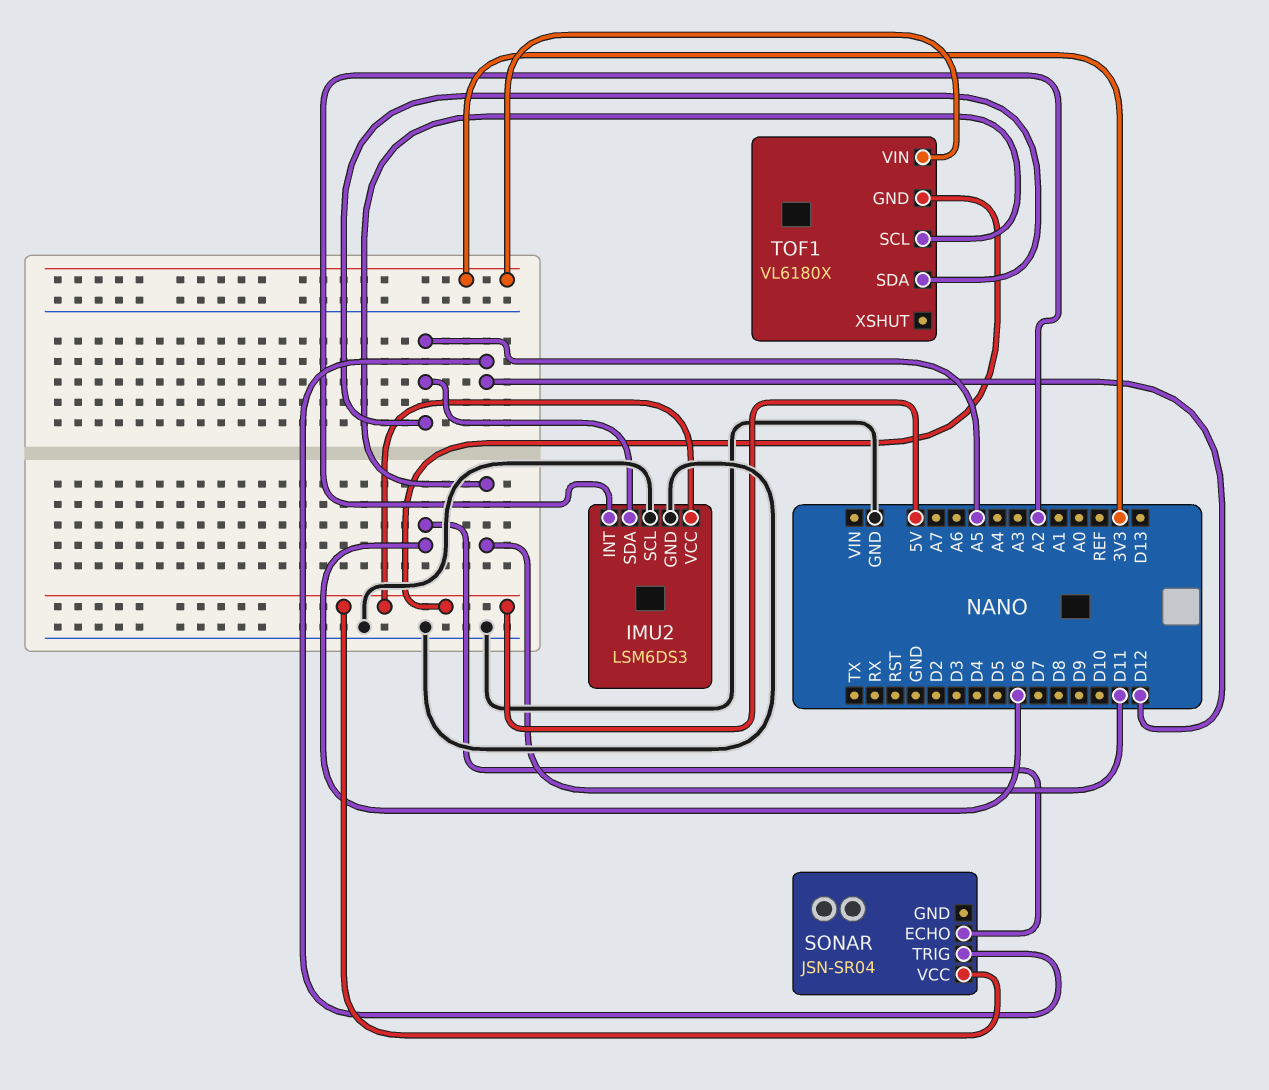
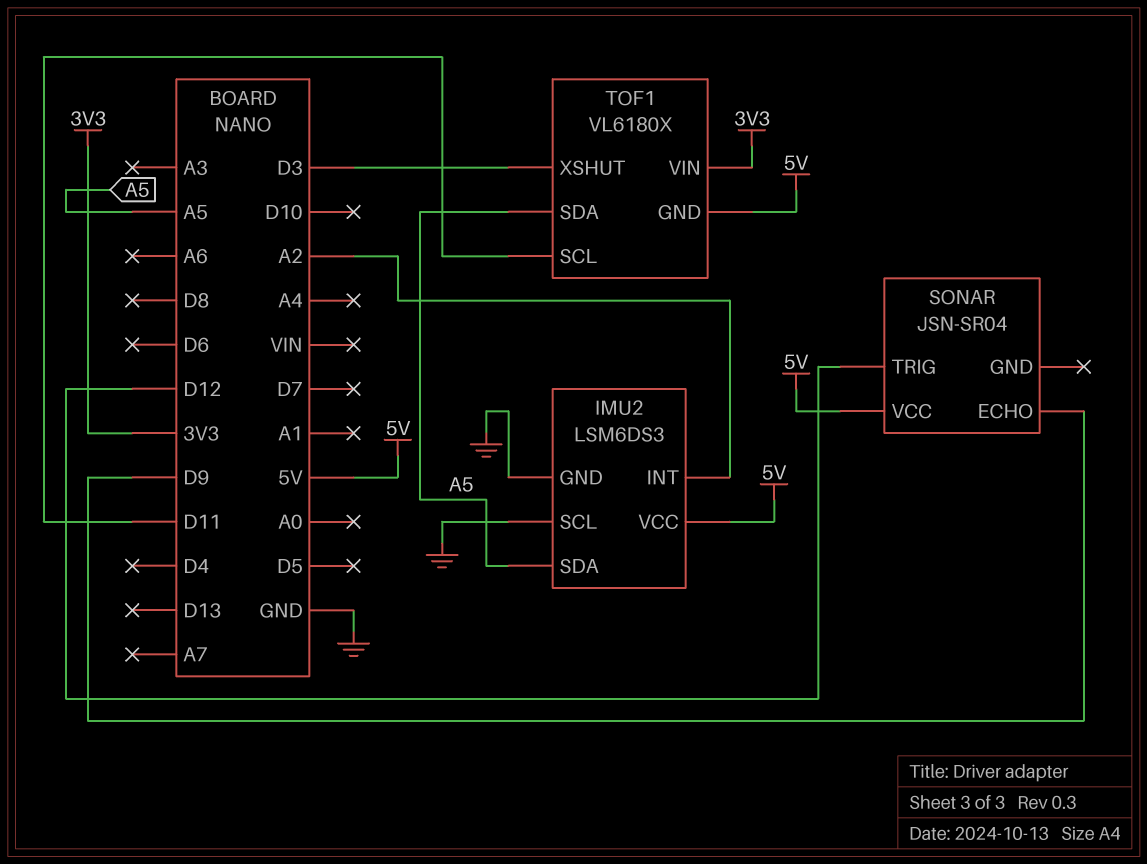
SONAR pin ECHO: D6 -> D9
TOF1 pin XSHUT: none -> D3

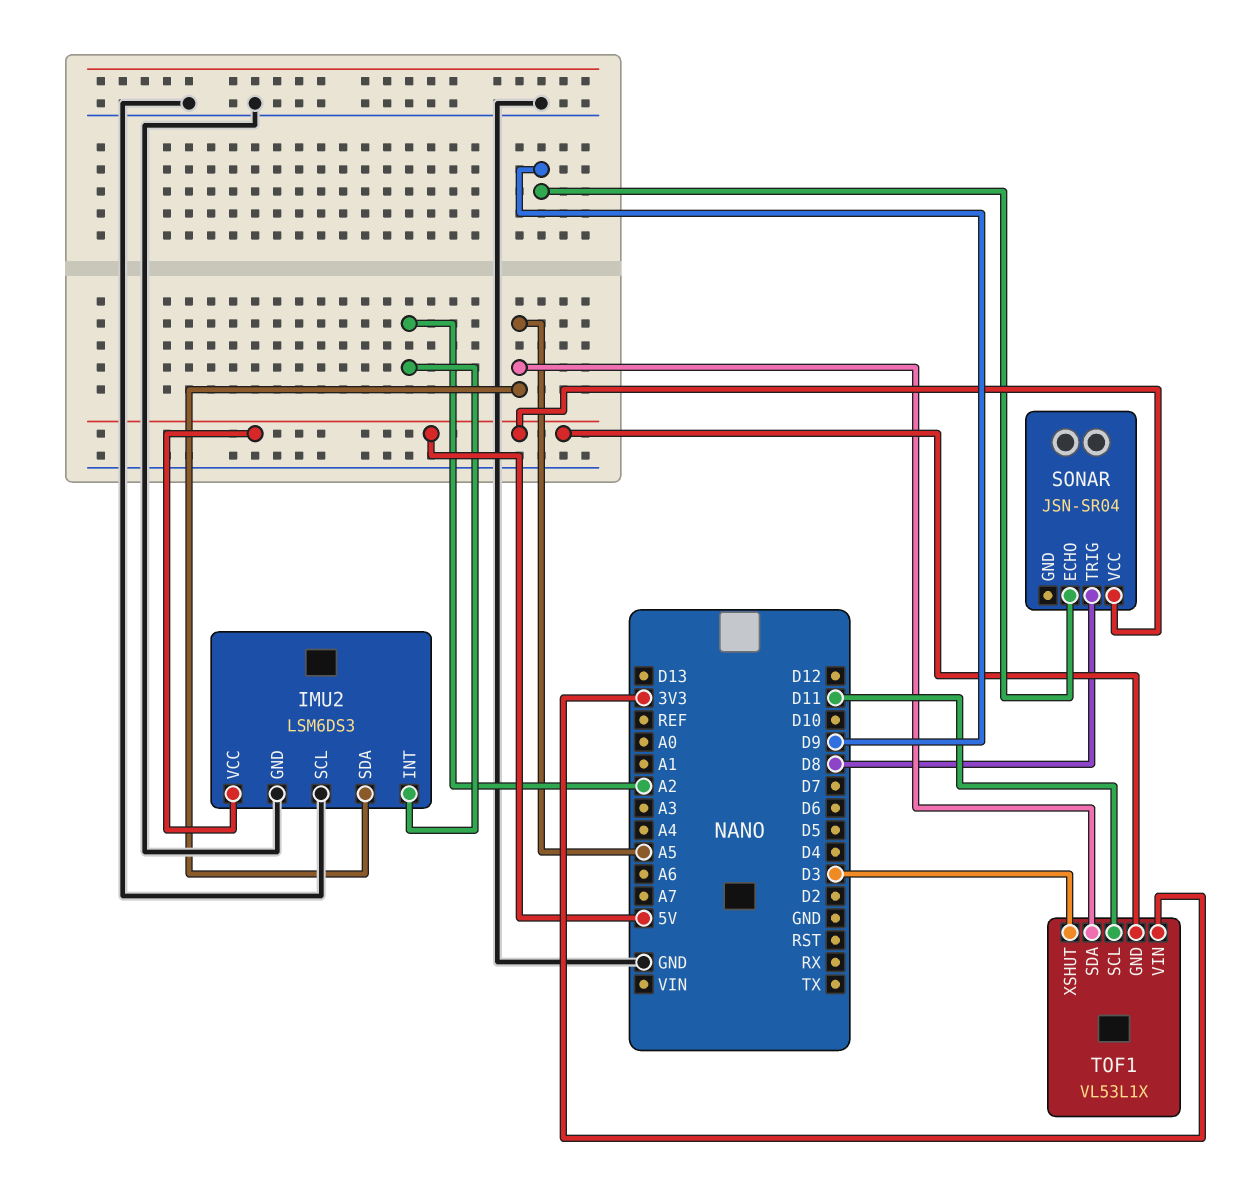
SONAR pin TRIG: D12 -> D8
TOF1: VL6180X -> VL53L1X

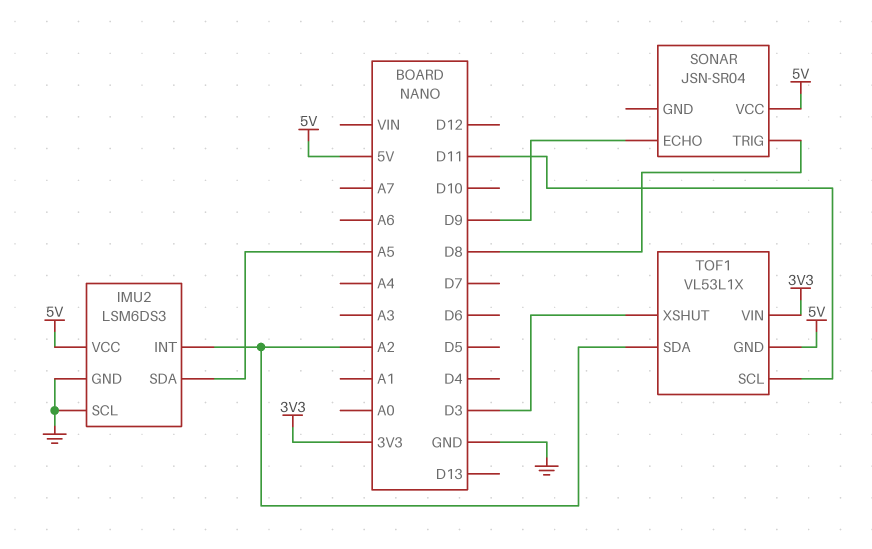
TOF1 pin SDA: A5 -> A2

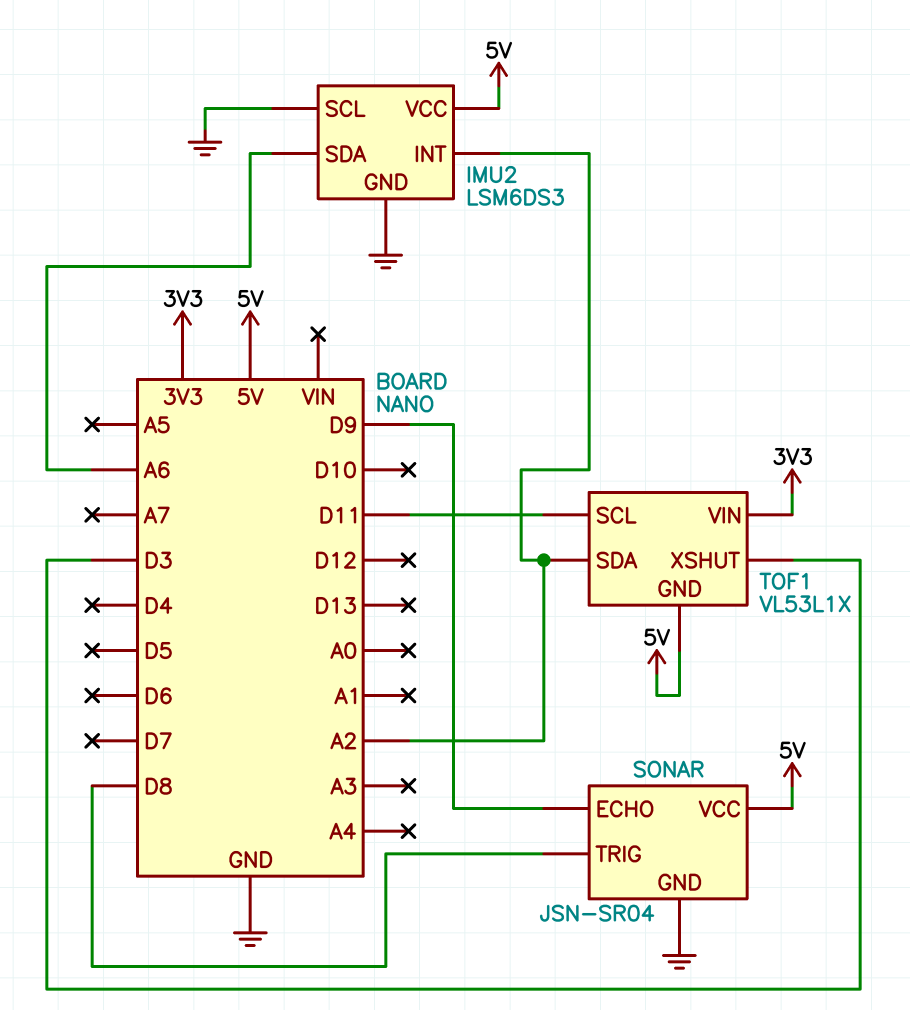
IMU2 pin SDA: A5 -> A6
SONAR pin GND: none -> GND

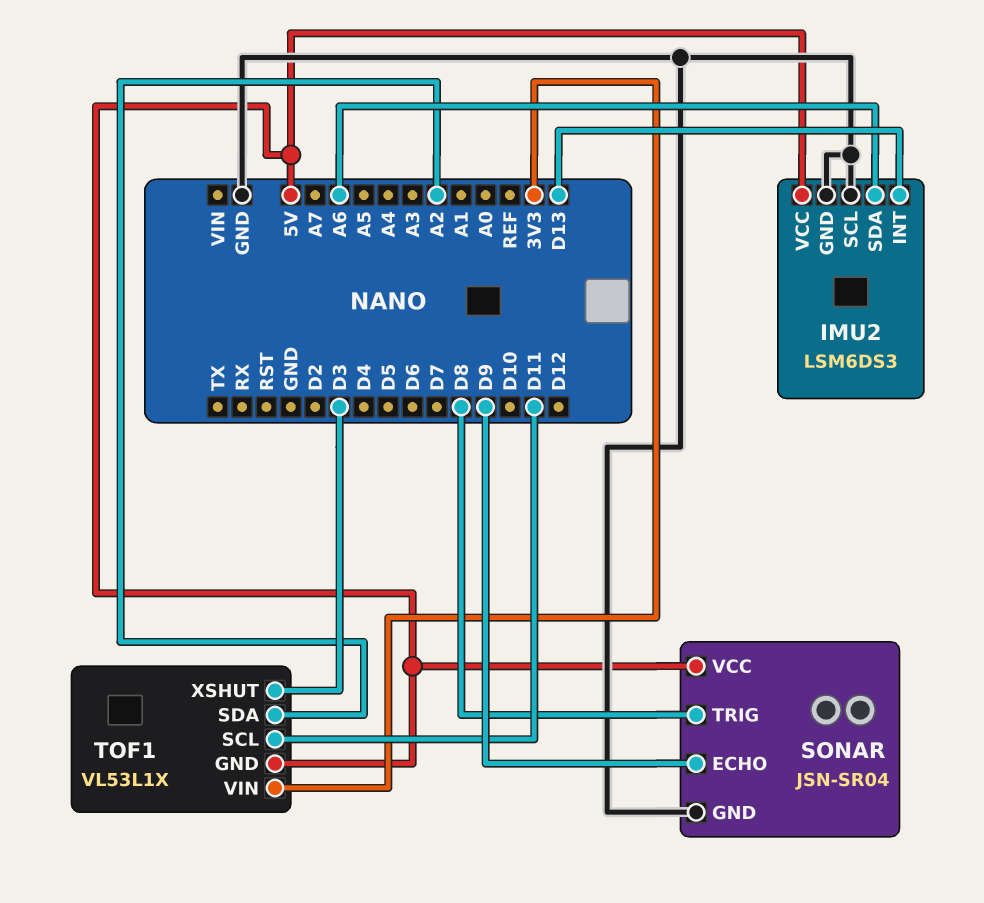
IMU2 pin INT: A2 -> D13

